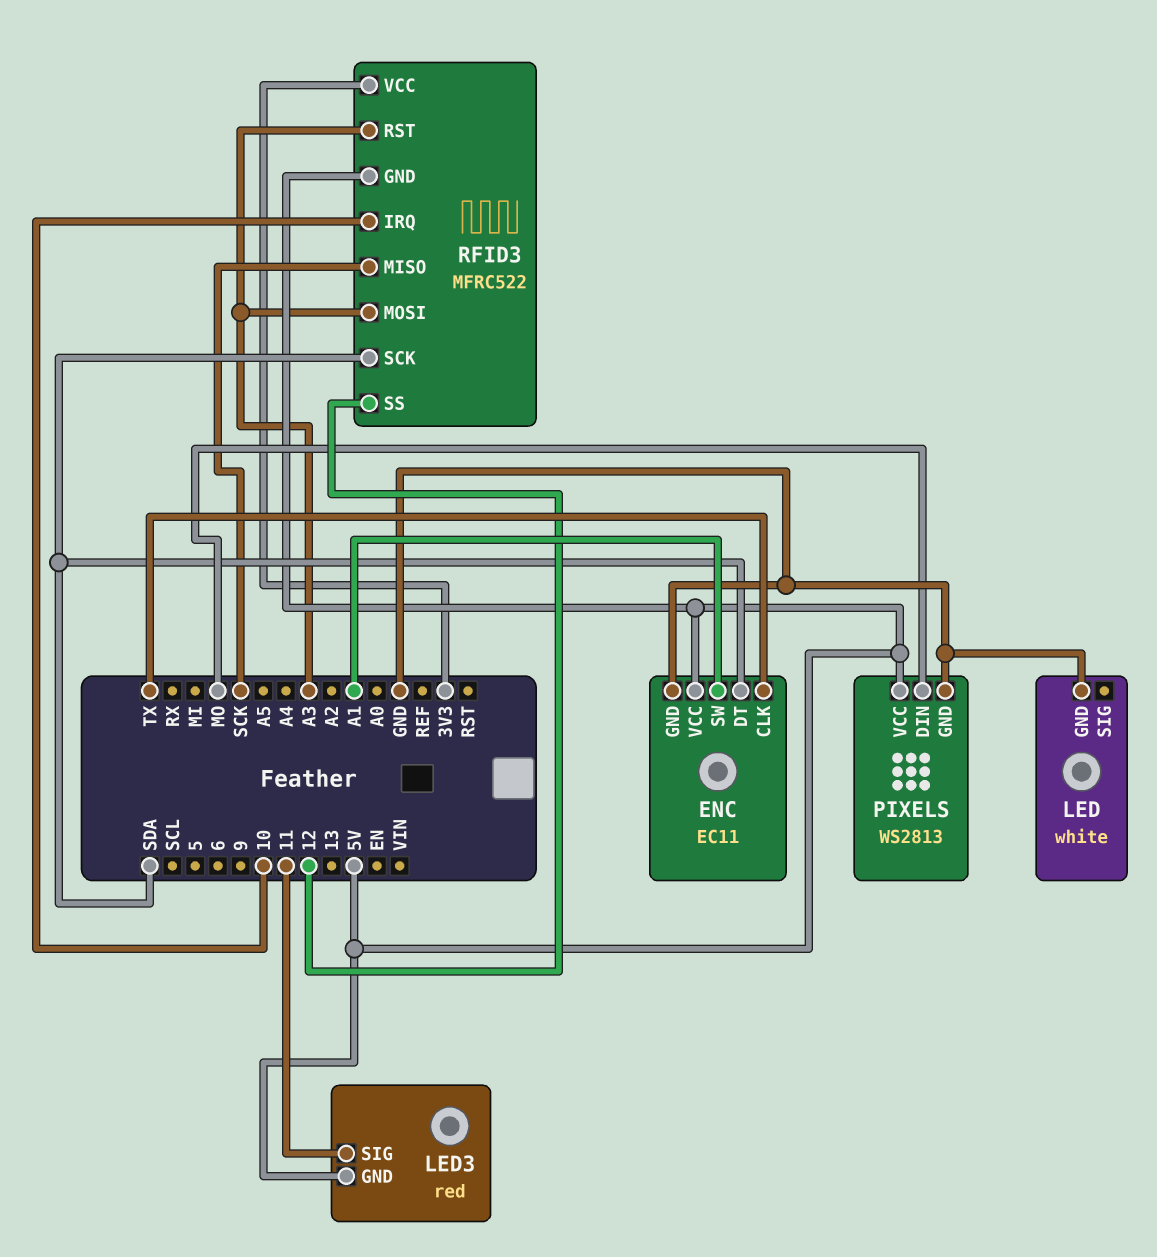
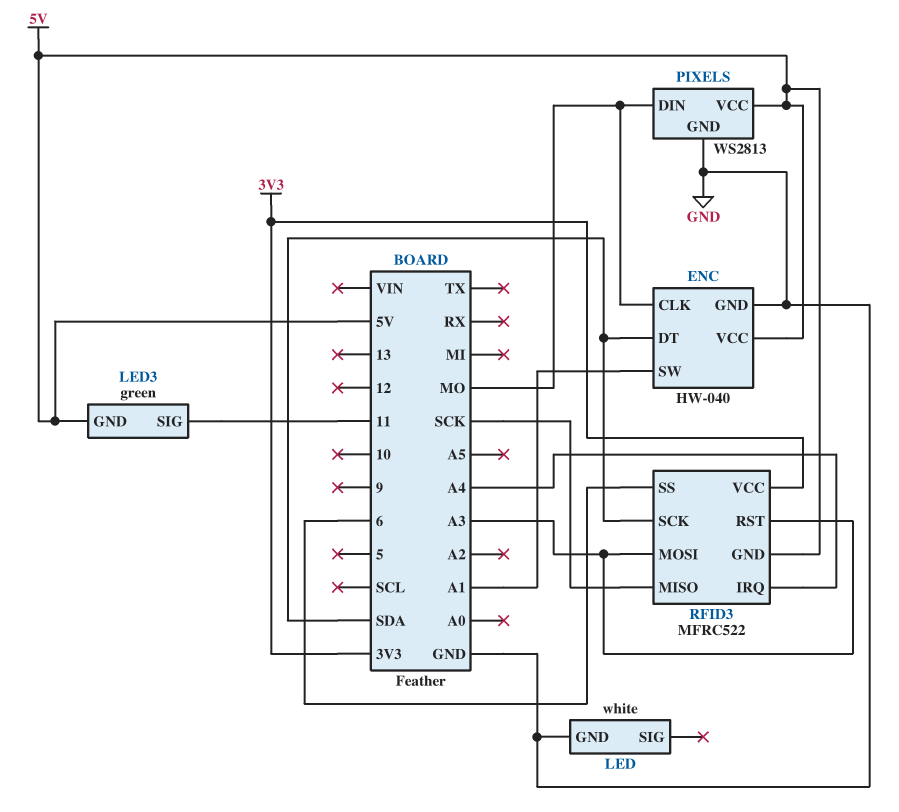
ENC: EC11 -> HW-040
ENC pin CLK: TX -> MO
LED3: red -> green
RFID3 pin IRQ: 10 -> A4
RFID3 pin SS: 12 -> 6

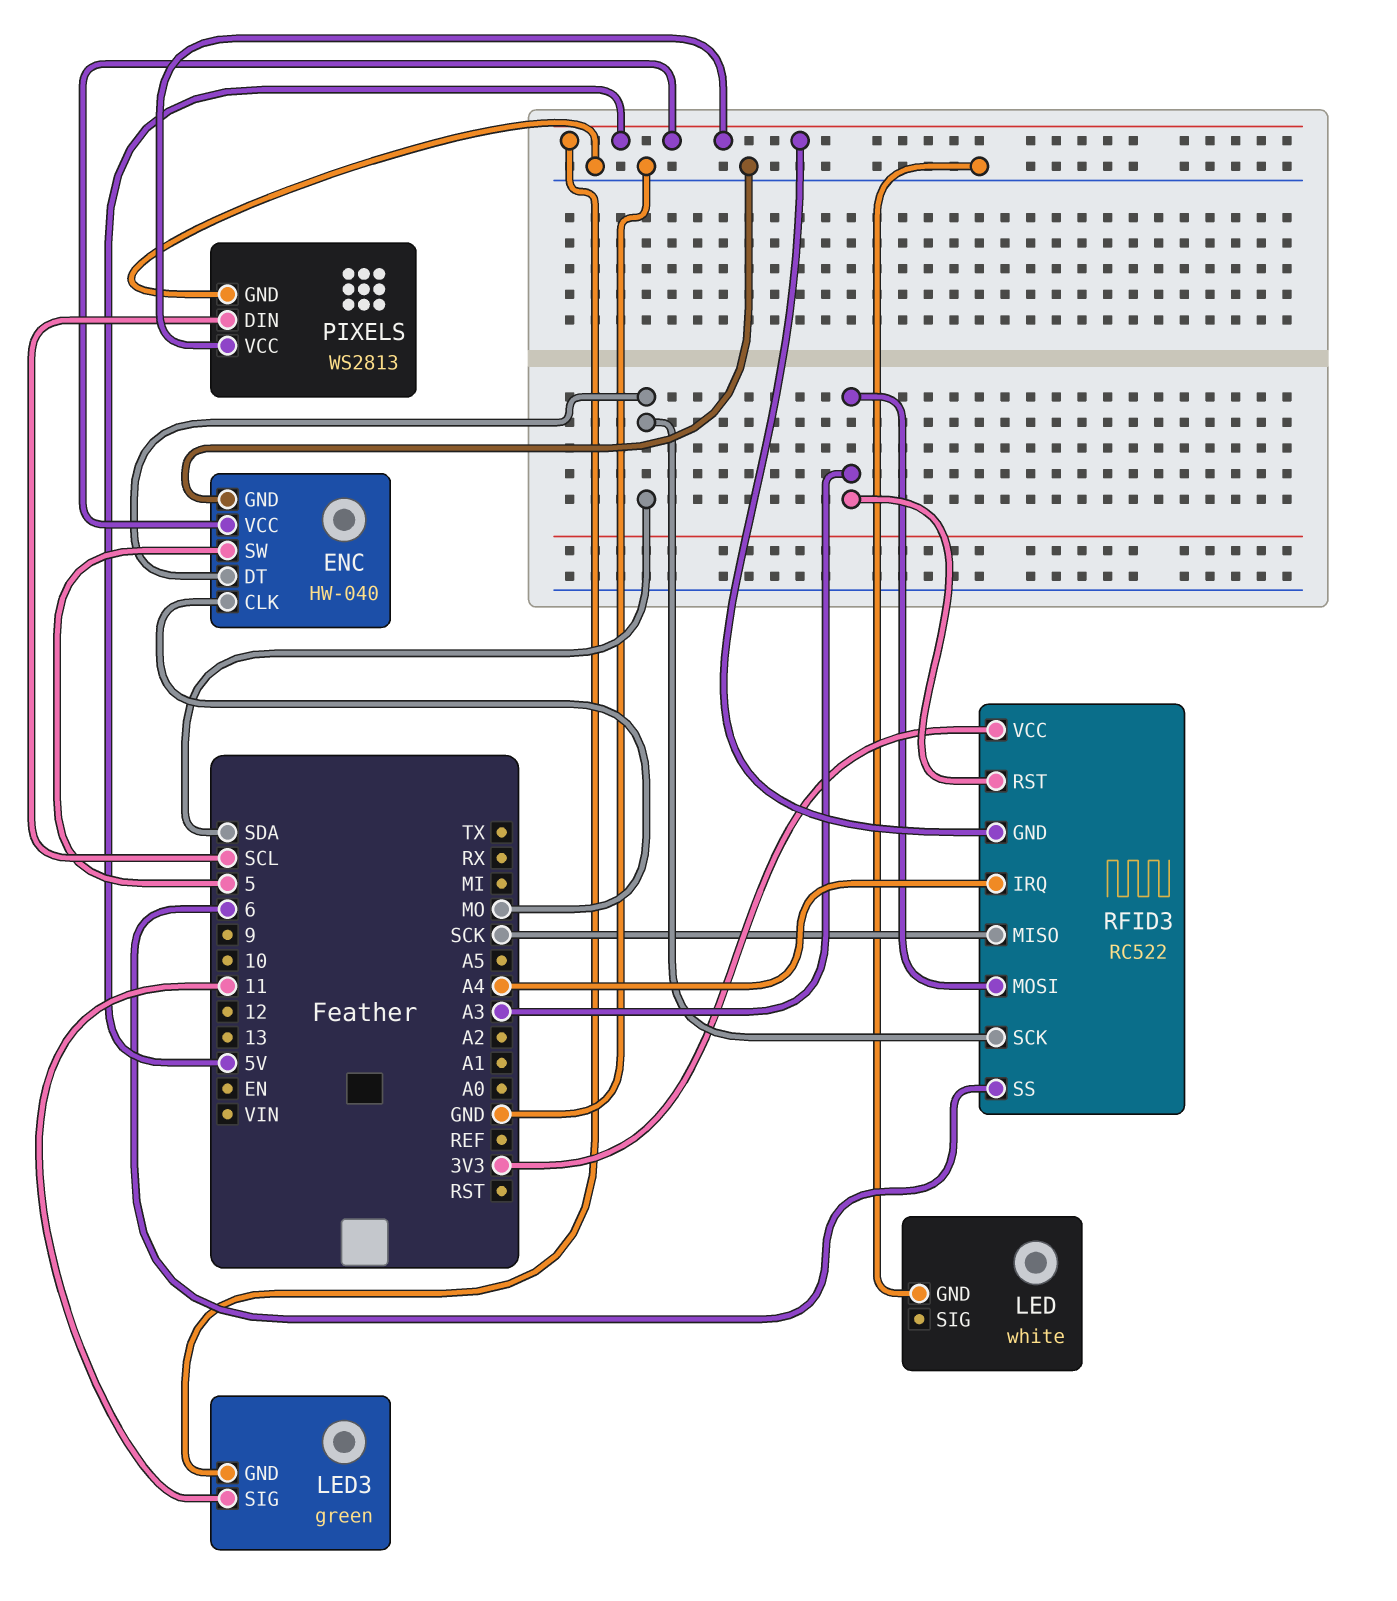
ENC pin SW: A1 -> 5
PIXELS pin DIN: MO -> SCL
RFID3: MFRC522 -> RC522

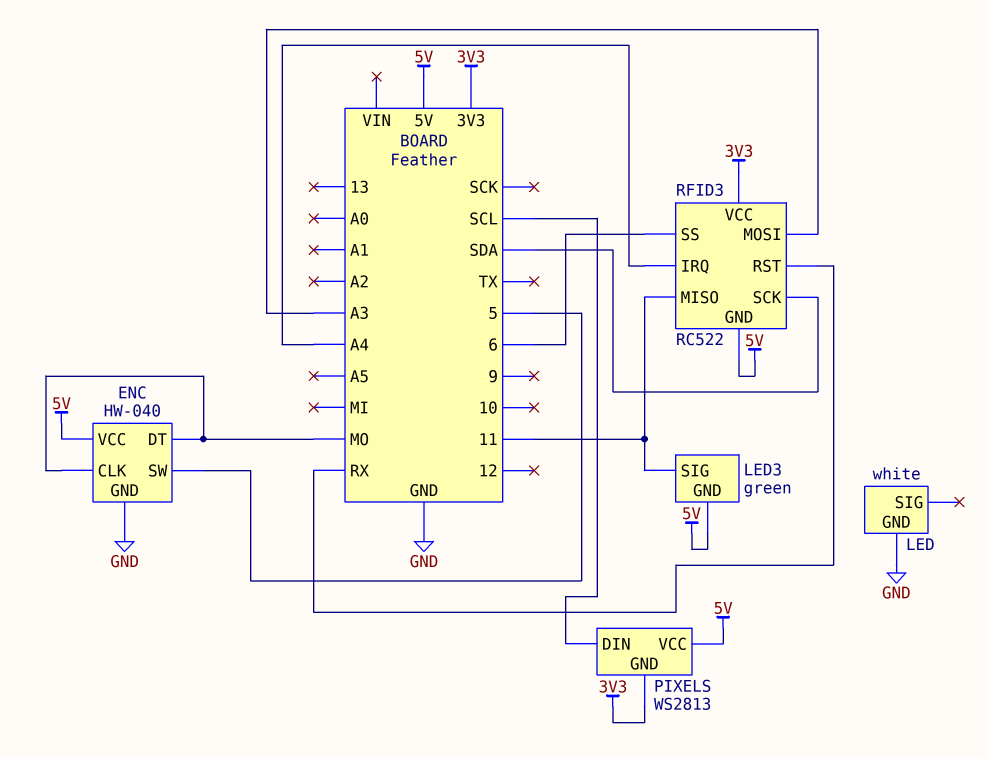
ENC pin DT: SDA -> MO
PIXELS pin GND: GND -> 3V3
RFID3 pin MISO: SCK -> 11
RFID3 pin RST: A3 -> RX

